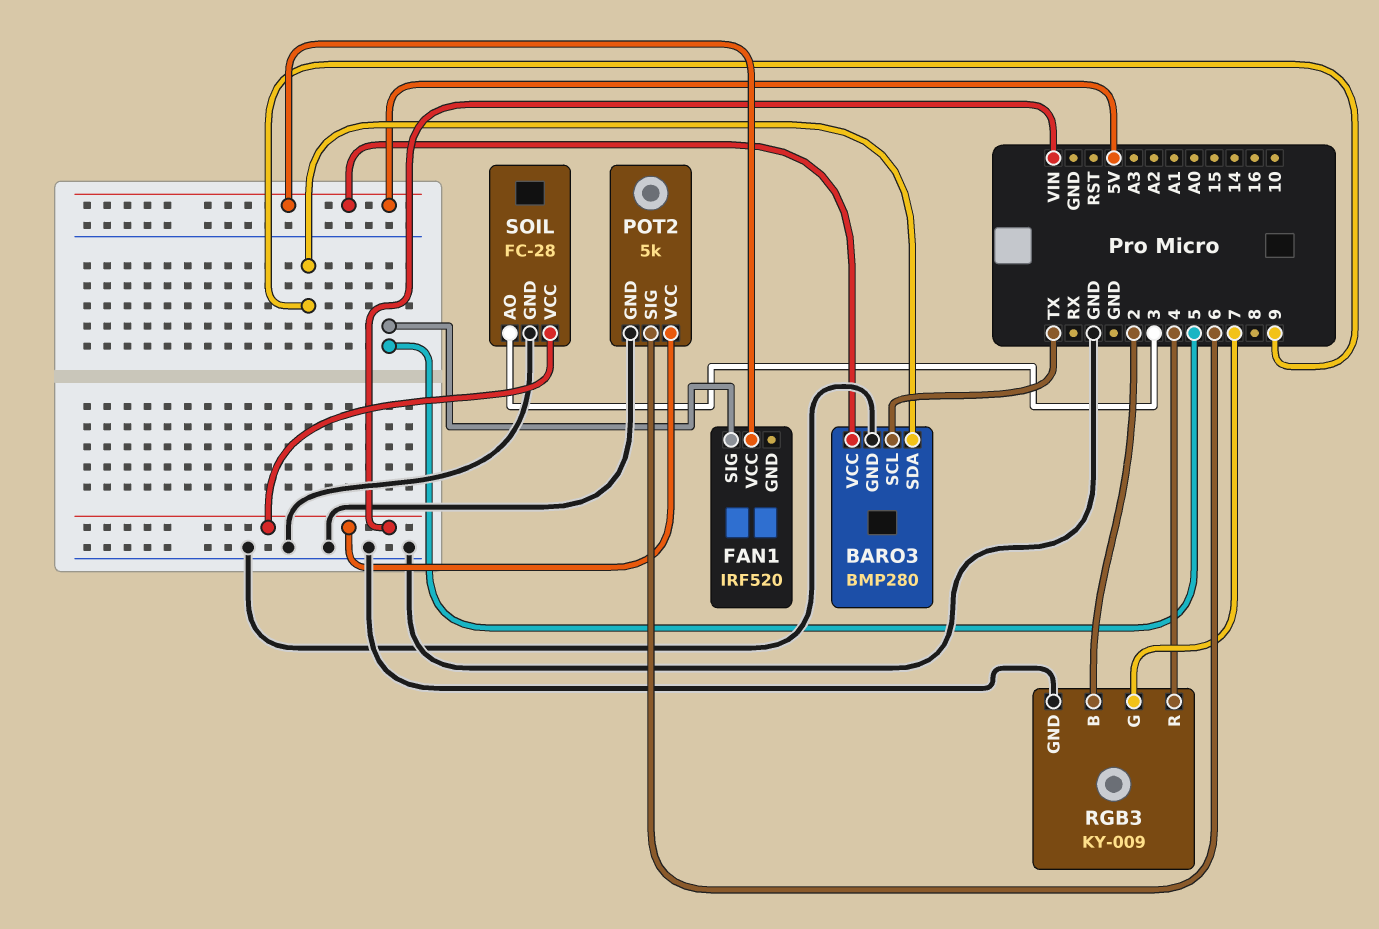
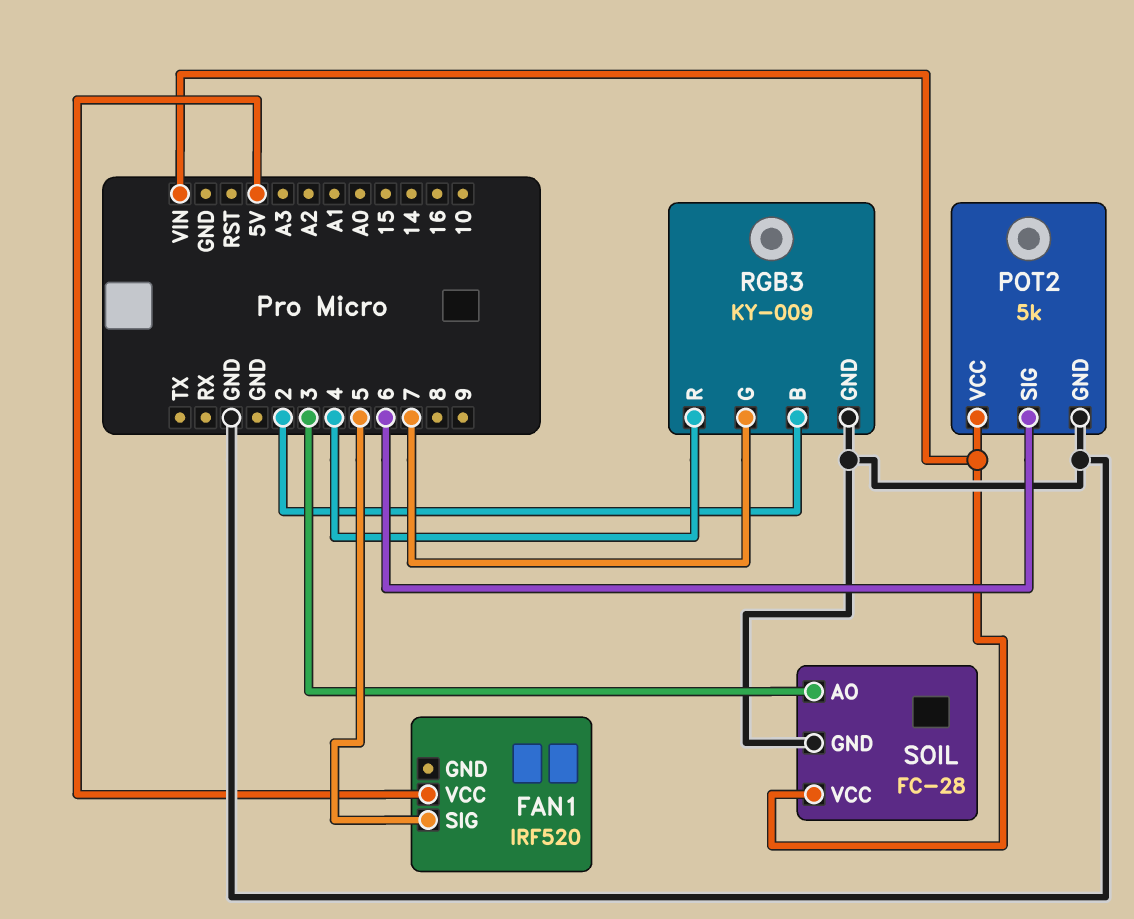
BARO3: BMP280 -> none
BARO3 pin GND: GND -> none
BARO3 pin SCL: TX -> none
BARO3 pin SDA: 9 -> none
BARO3 pin VCC: 5V -> none

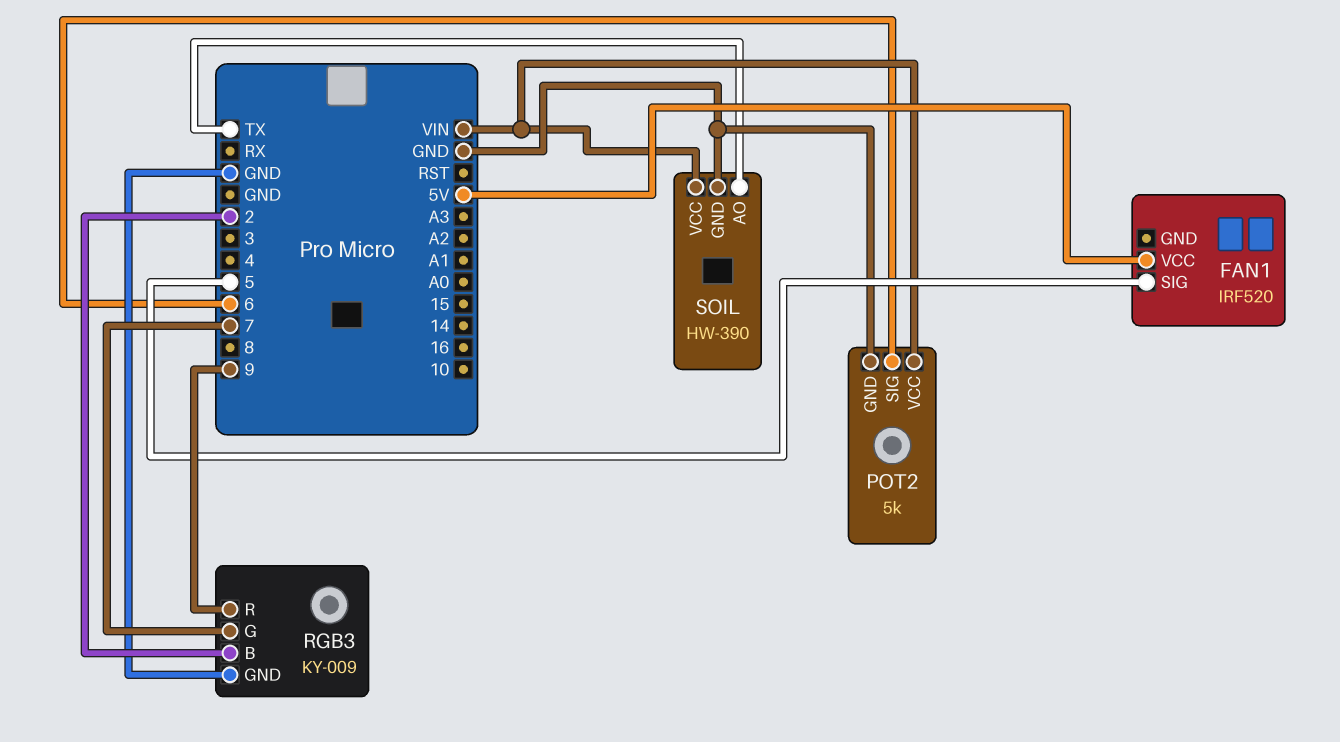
RGB3 pin R: 4 -> 9
SOIL: FC-28 -> HW-390
SOIL pin AO: 3 -> TX

